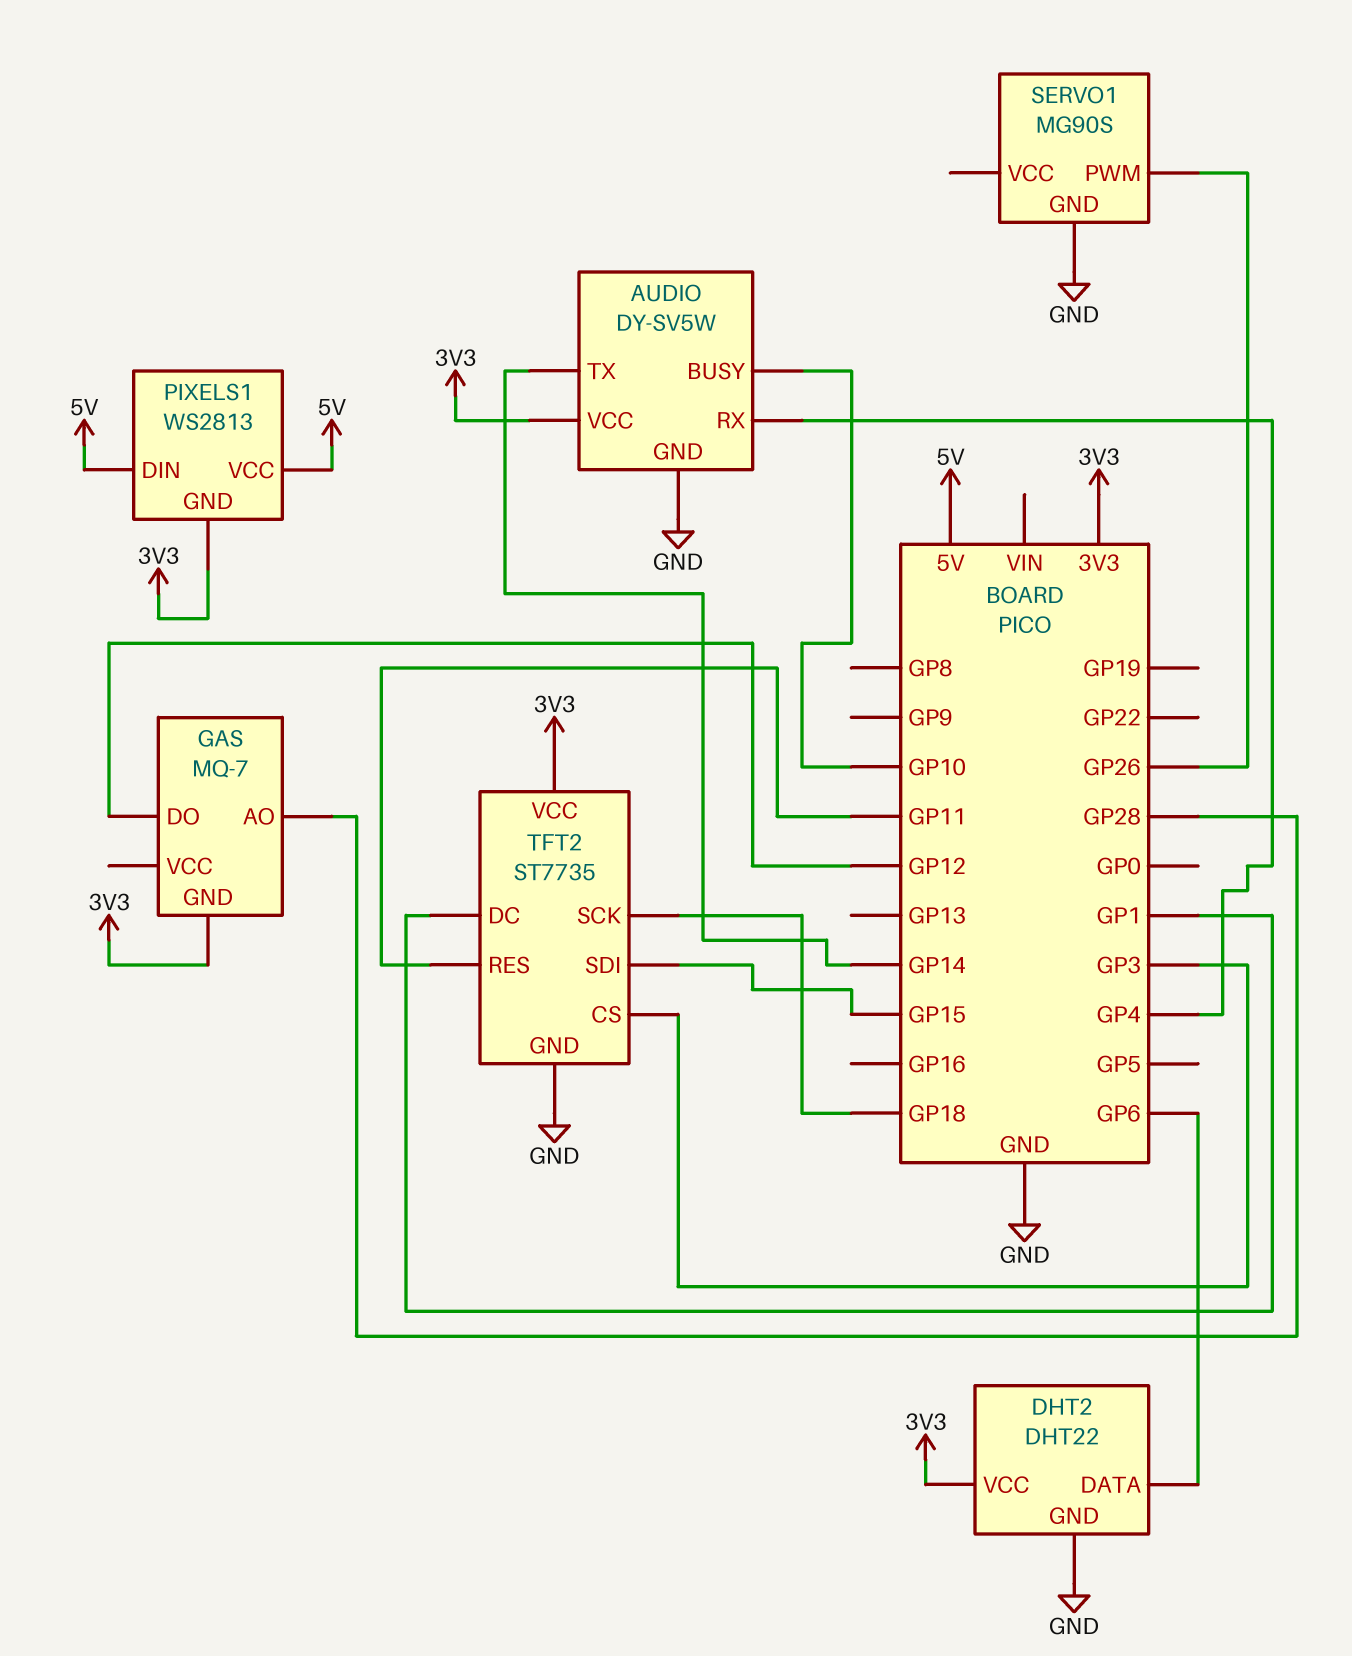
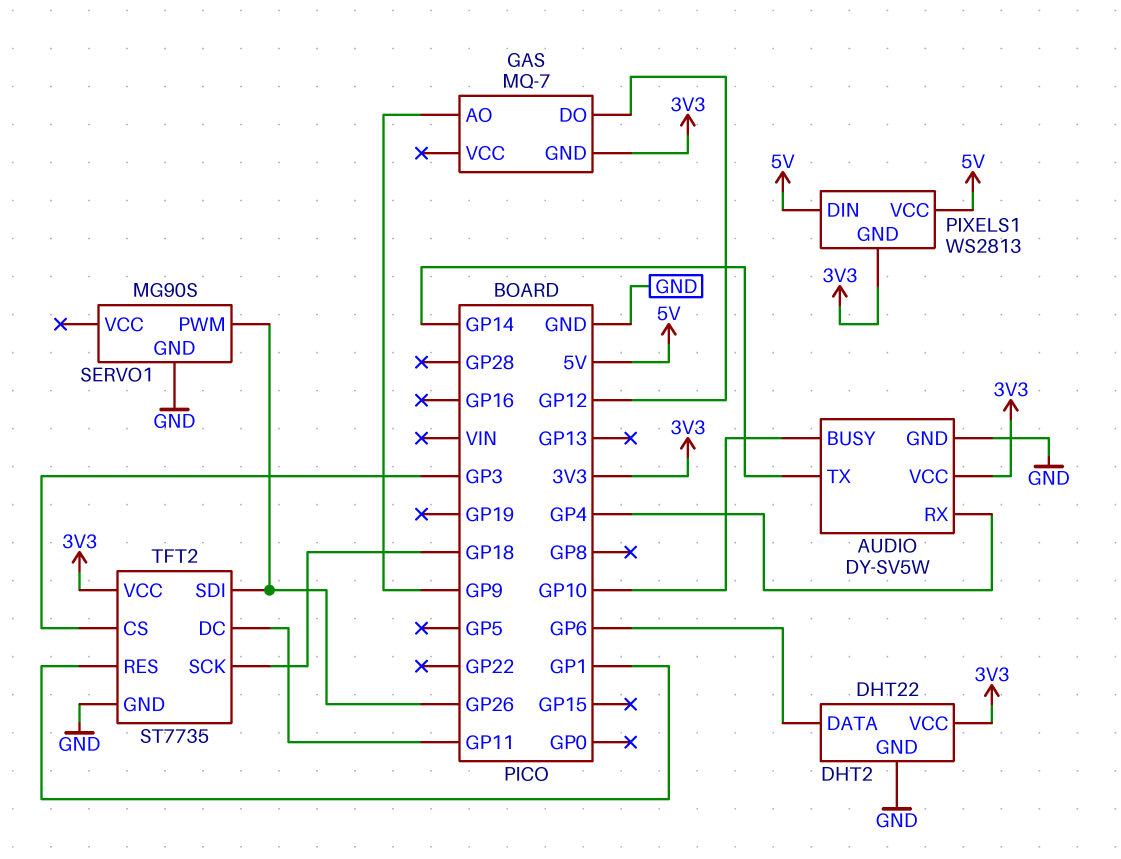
GAS pin AO: GP28 -> GP9
TFT2 pin DC: GP1 -> GP11
TFT2 pin RES: GP11 -> GP1
TFT2 pin SDI: GP15 -> GP26

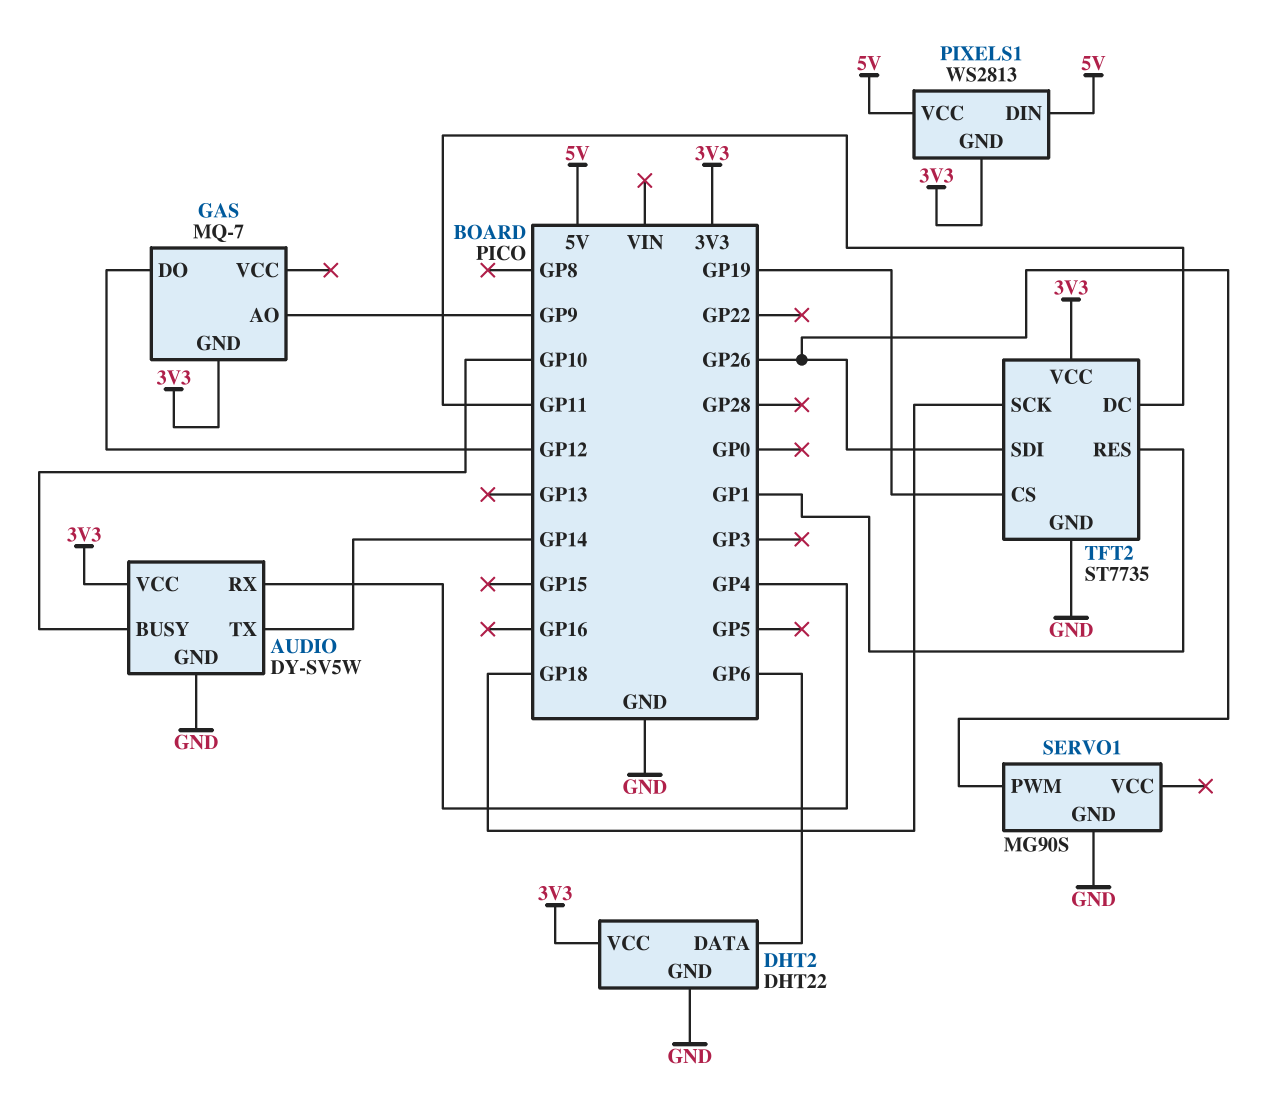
TFT2 pin CS: GP3 -> GP19

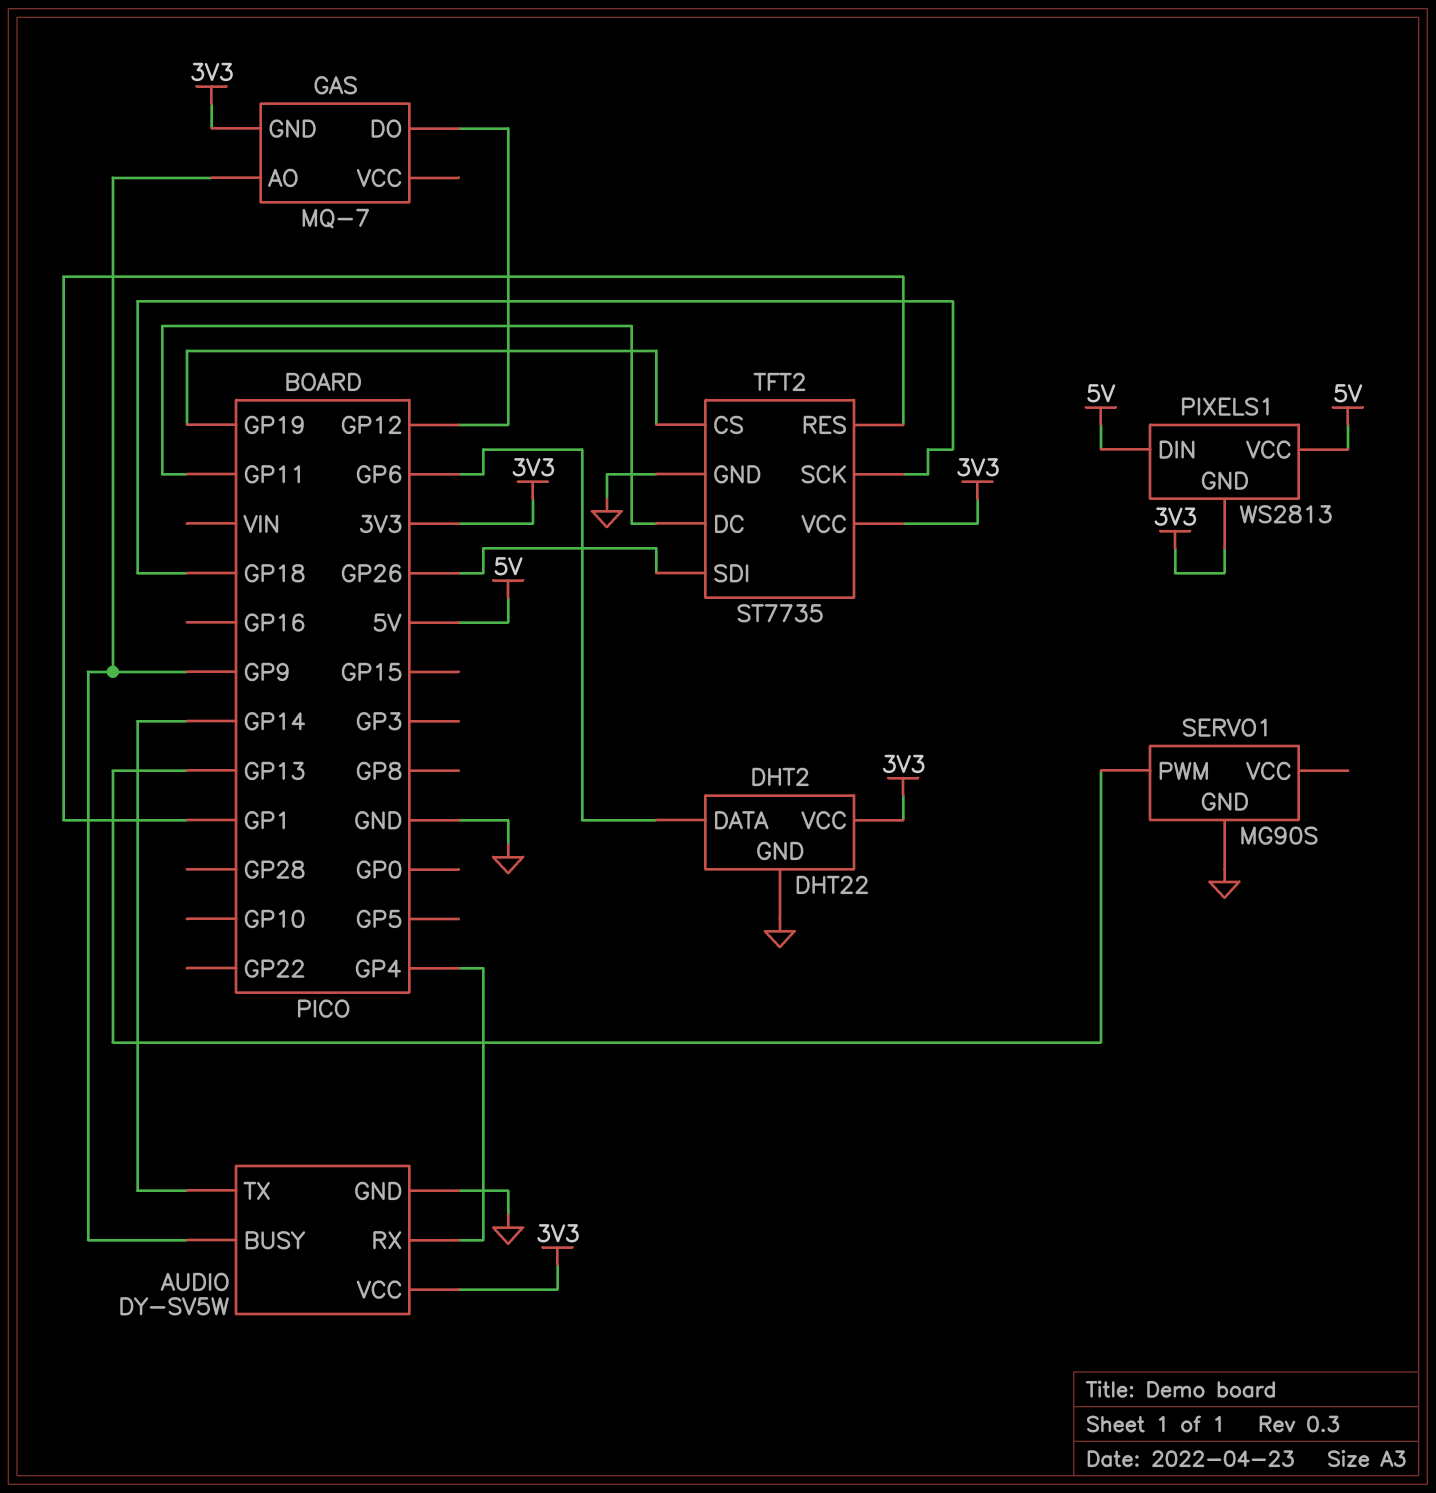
AUDIO pin BUSY: GP10 -> GP9
SERVO1 pin PWM: GP26 -> GP13

